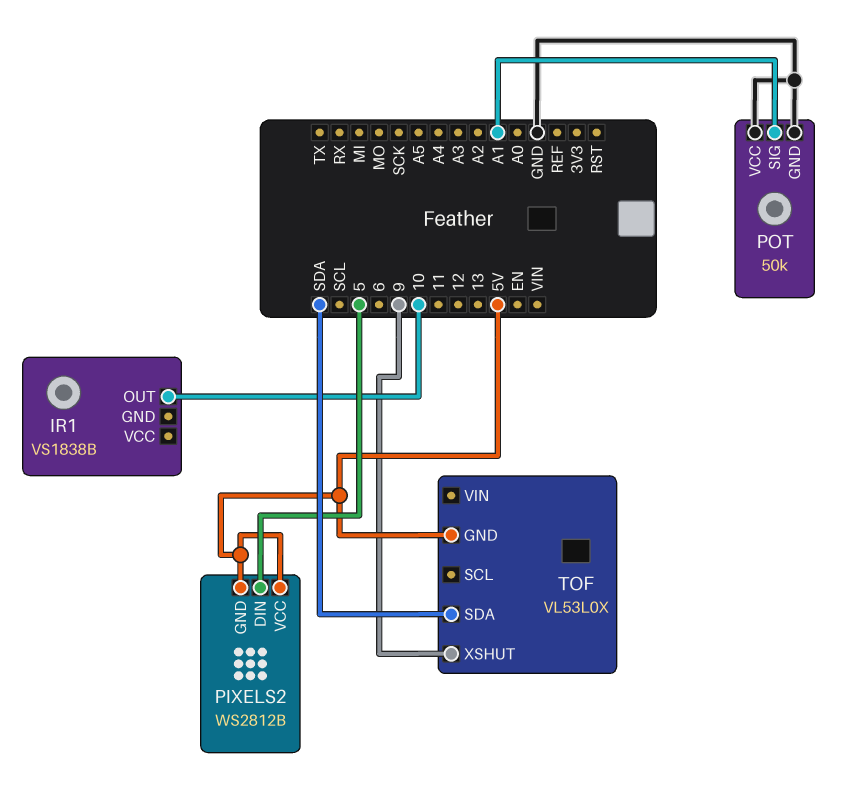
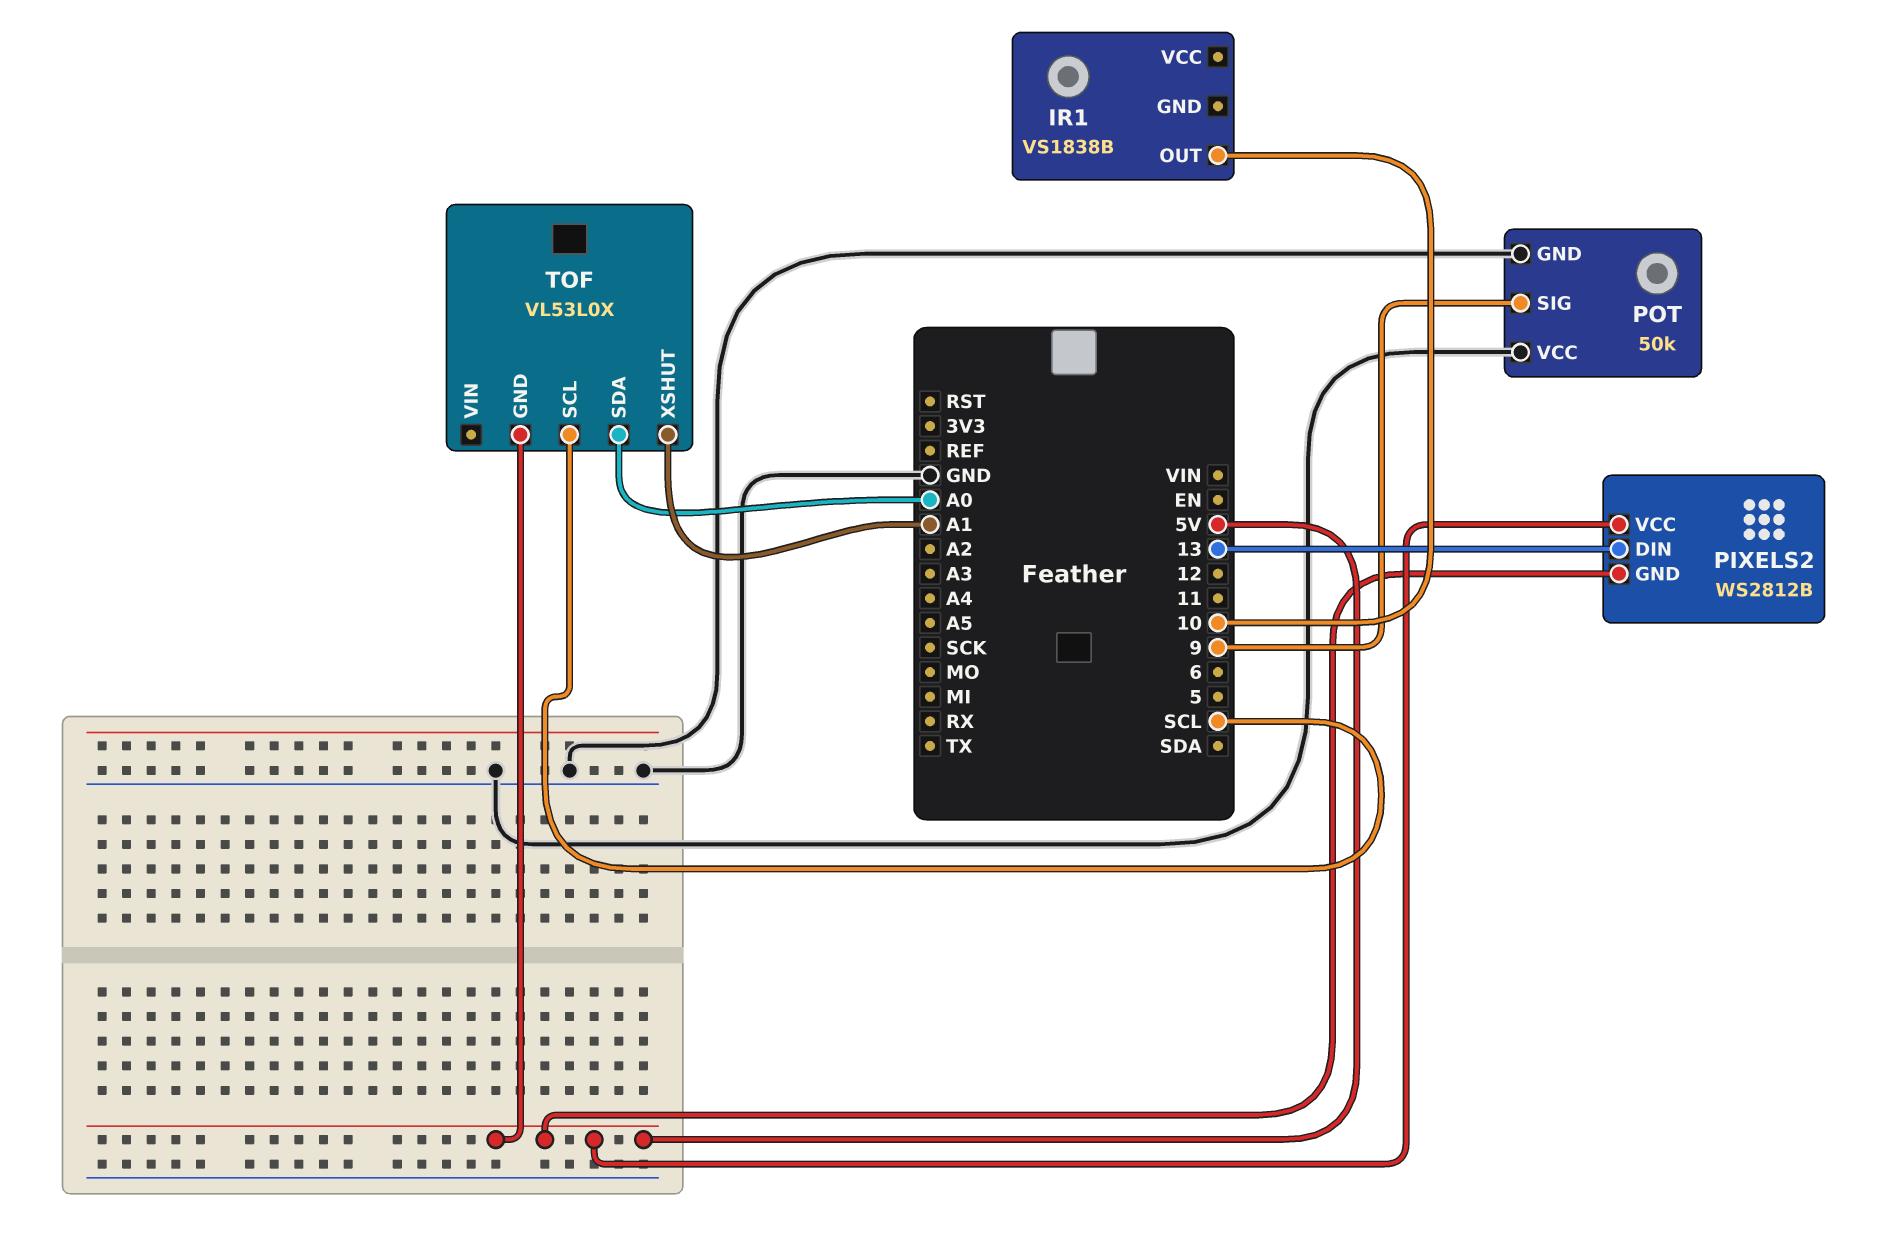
PIXELS2 pin DIN: 5 -> 13
POT pin SIG: A1 -> 9
TOF pin SCL: none -> SCL
TOF pin SDA: SDA -> A0
TOF pin XSHUT: 9 -> A1

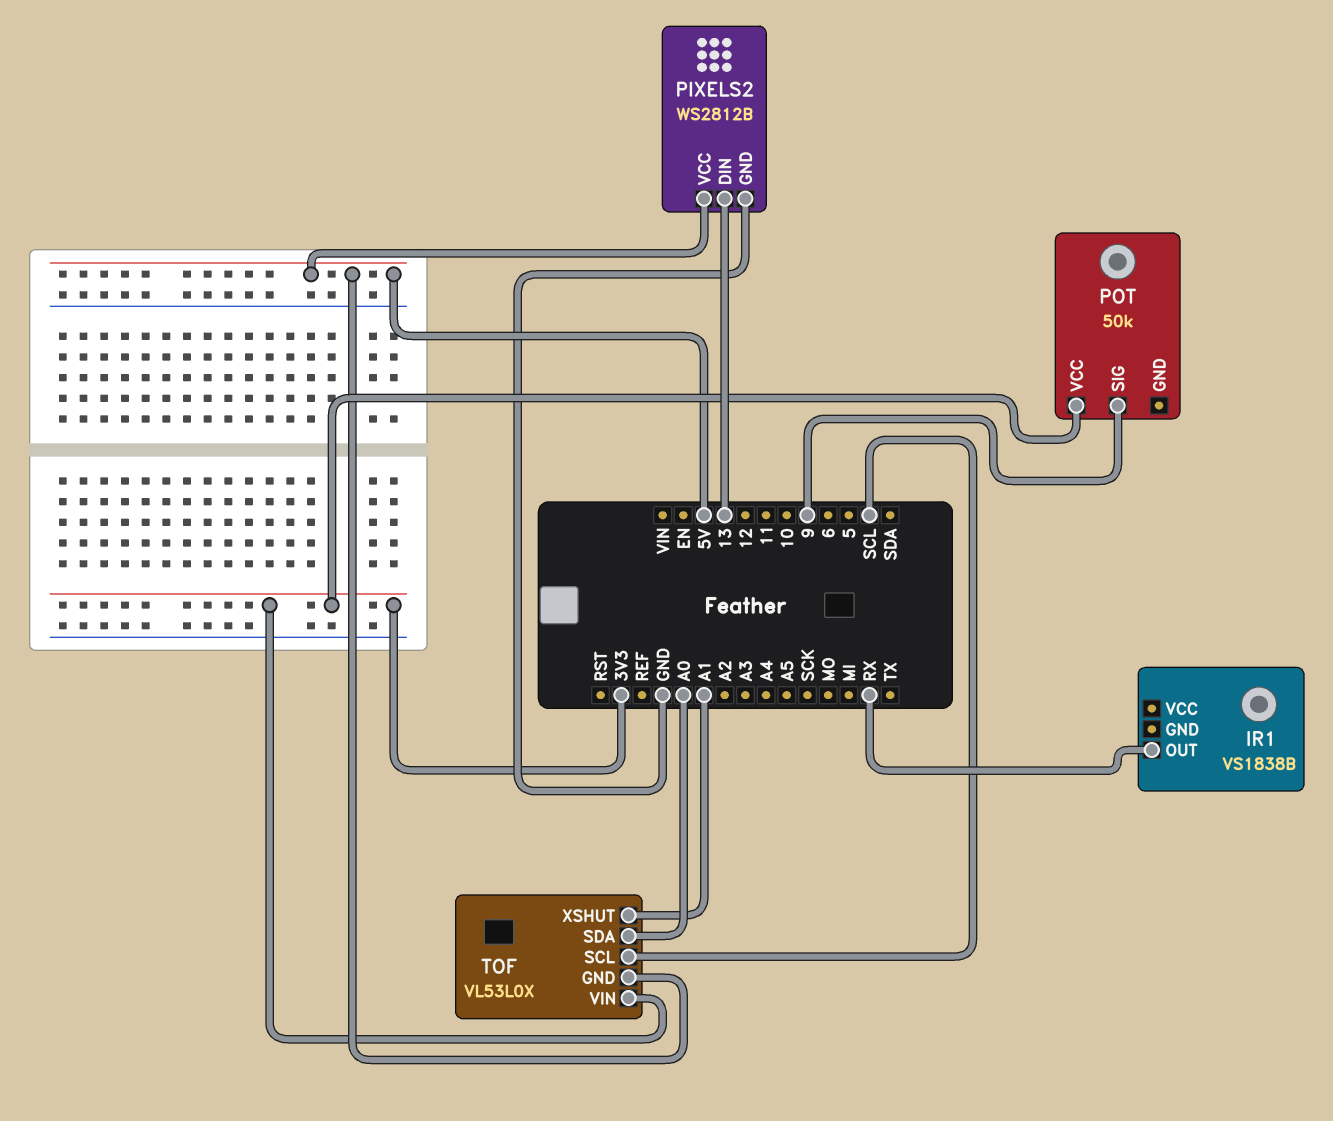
IR1 pin OUT: 10 -> RX
PIXELS2 pin GND: 5V -> GND
POT pin GND: GND -> none
POT pin VCC: GND -> 3V3
TOF pin VIN: none -> 3V3

